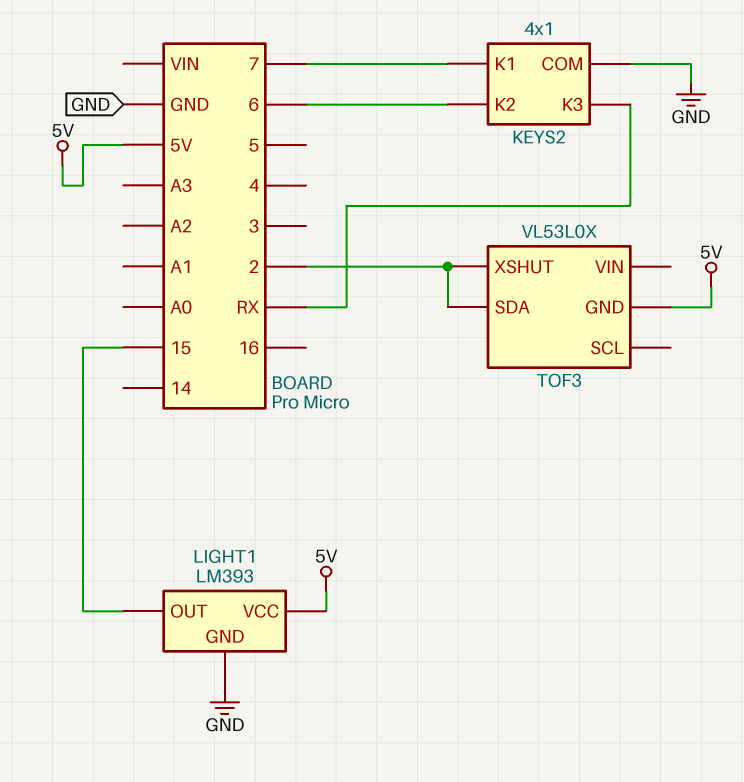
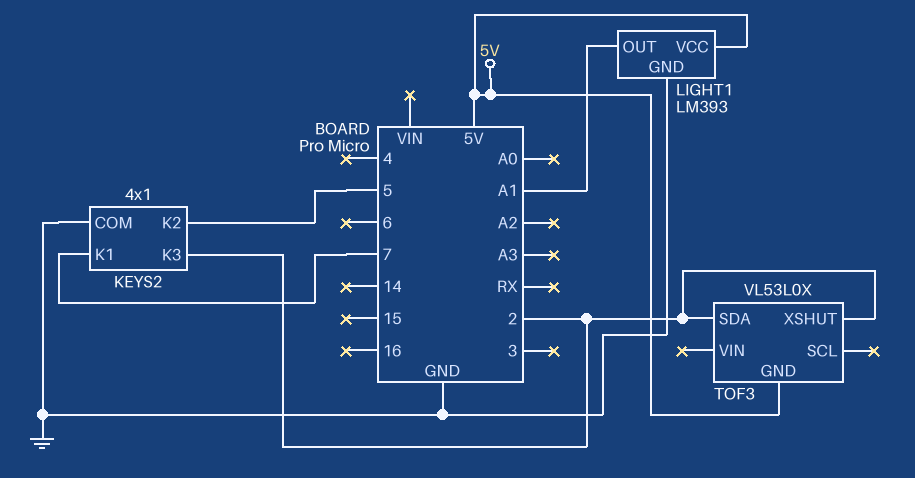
KEYS2 pin K2: 6 -> 5
KEYS2 pin K3: RX -> 2
LIGHT1 pin OUT: 15 -> A1

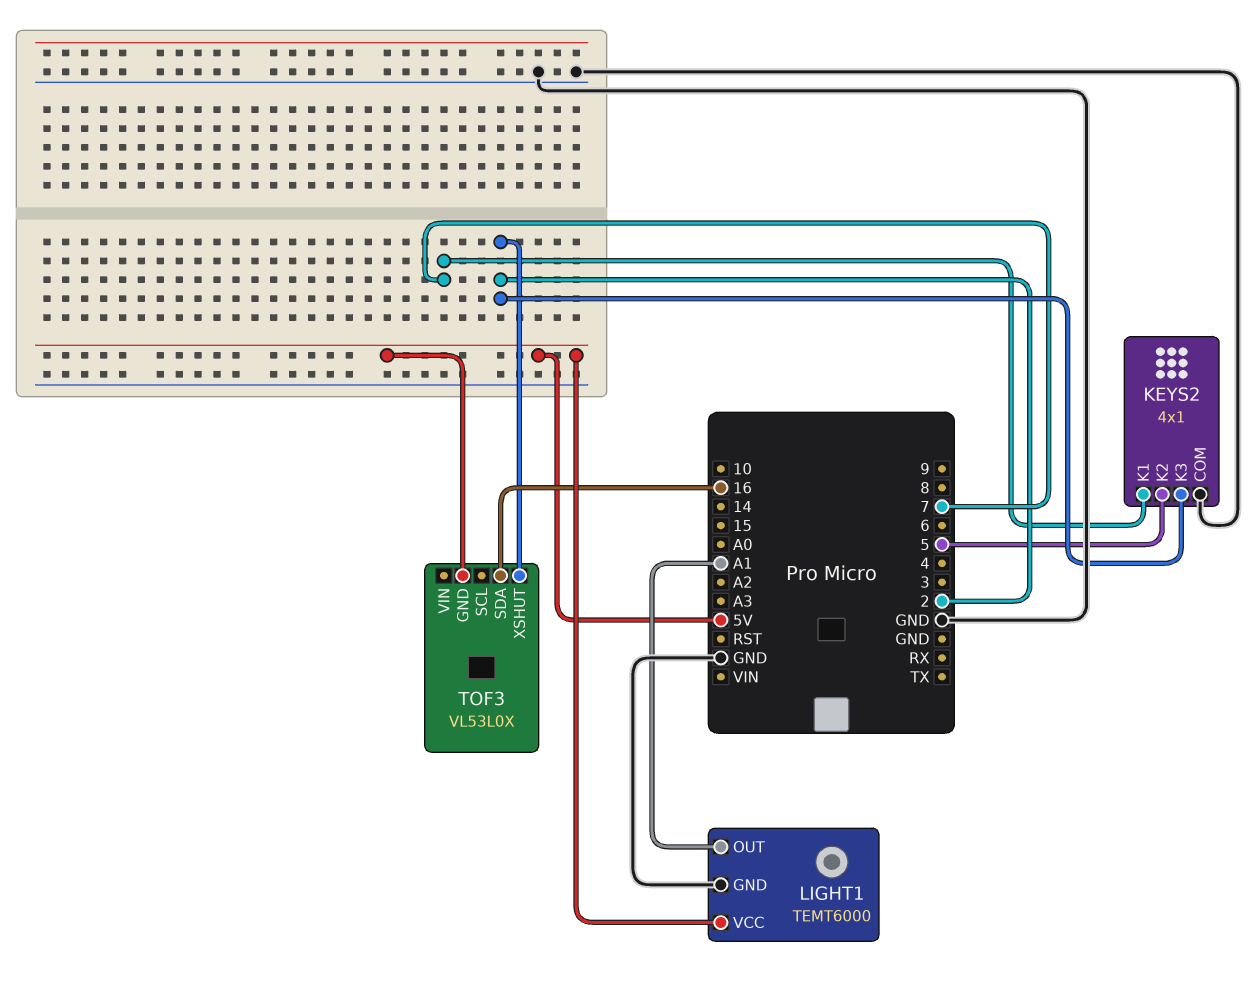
LIGHT1: LM393 -> TEMT6000
TOF3 pin SDA: 2 -> 16

